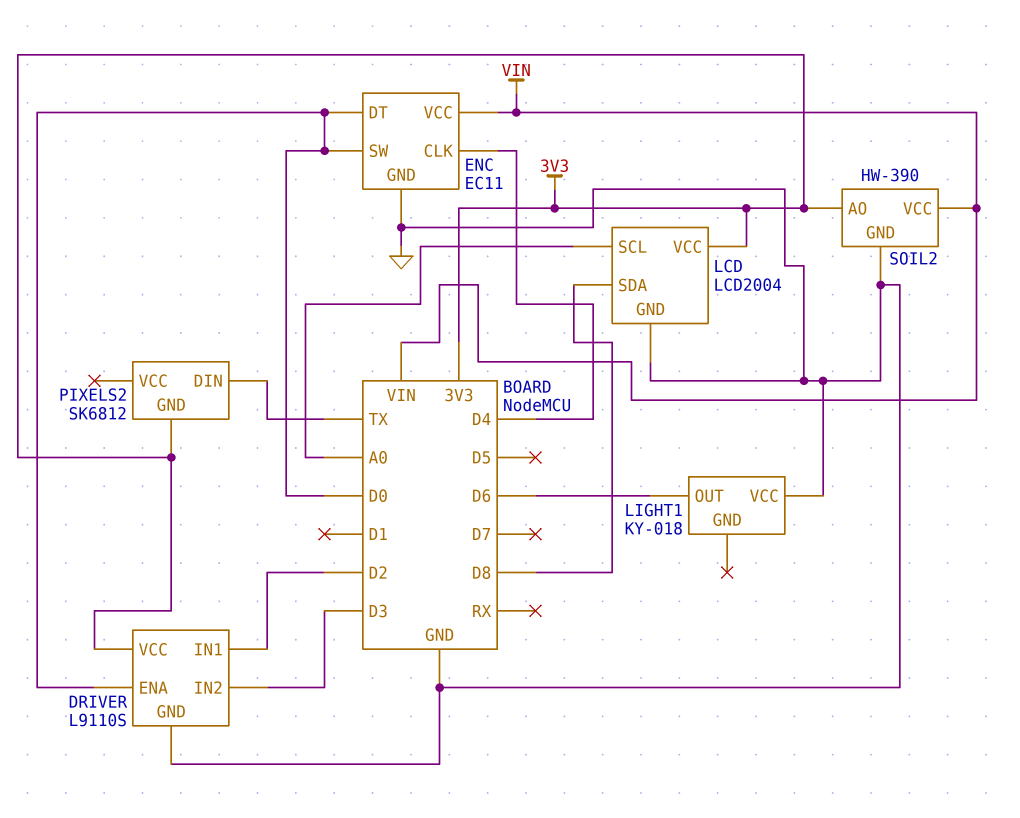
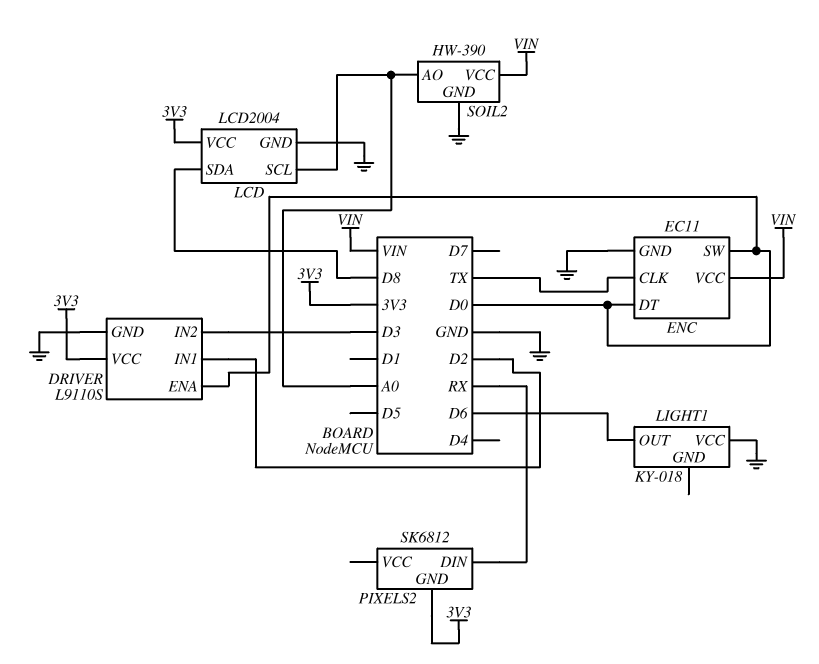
ENC pin CLK: D4 -> TX
PIXELS2 pin DIN: TX -> RX
SOIL2 pin AO: 3V3 -> A0

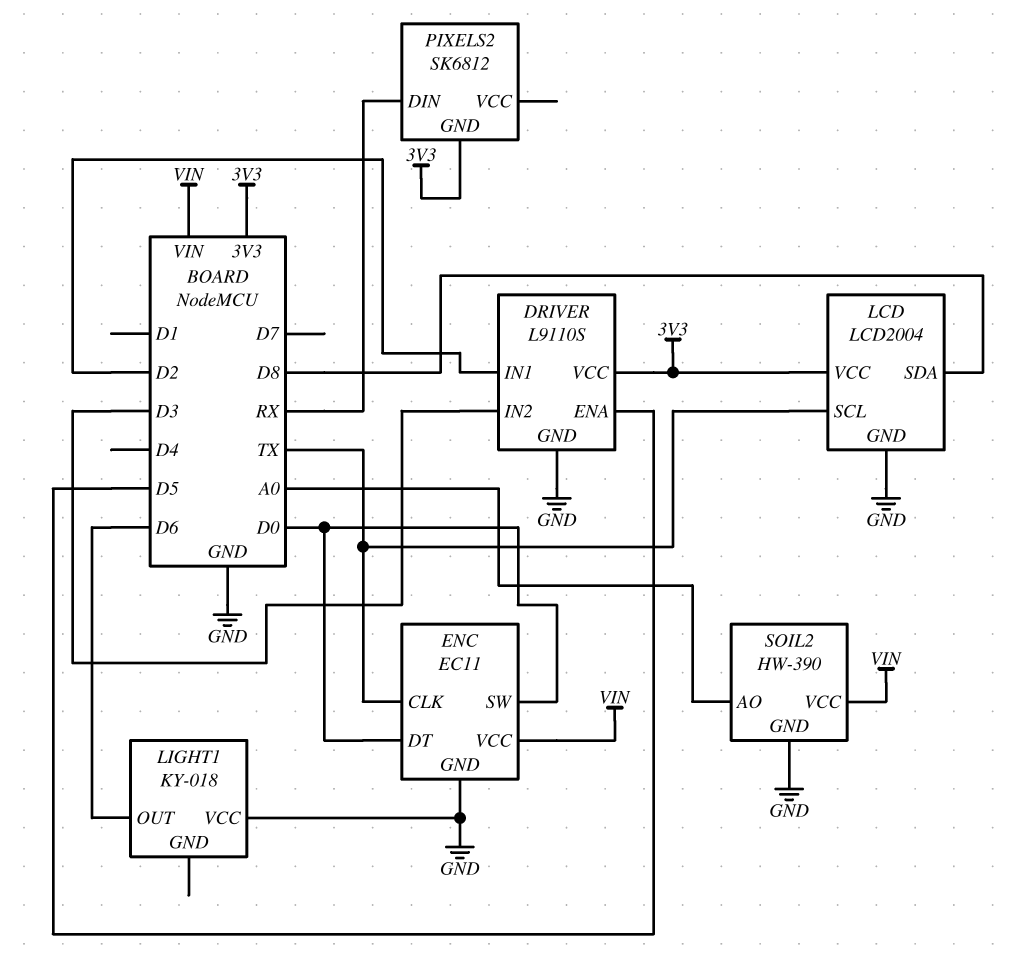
DRIVER pin ENA: D0 -> D5
LCD pin SCL: A0 -> TX

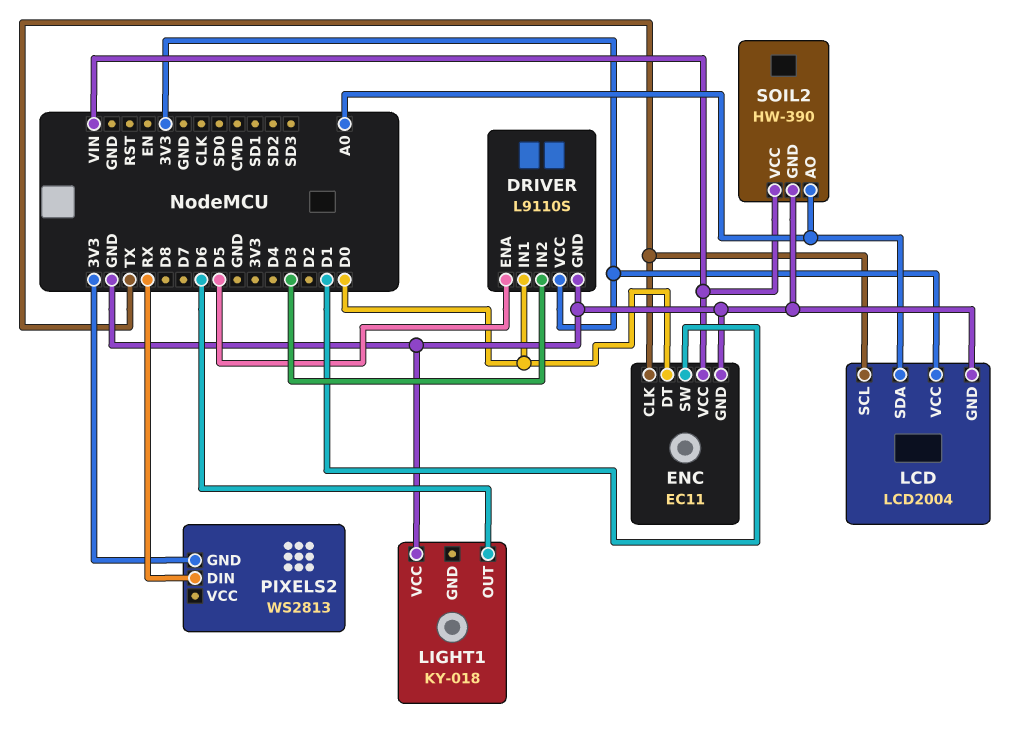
DRIVER pin IN1: D2 -> D0
ENC pin SW: D0 -> D1
LCD pin SDA: D8 -> A0
PIXELS2: SK6812 -> WS2813

